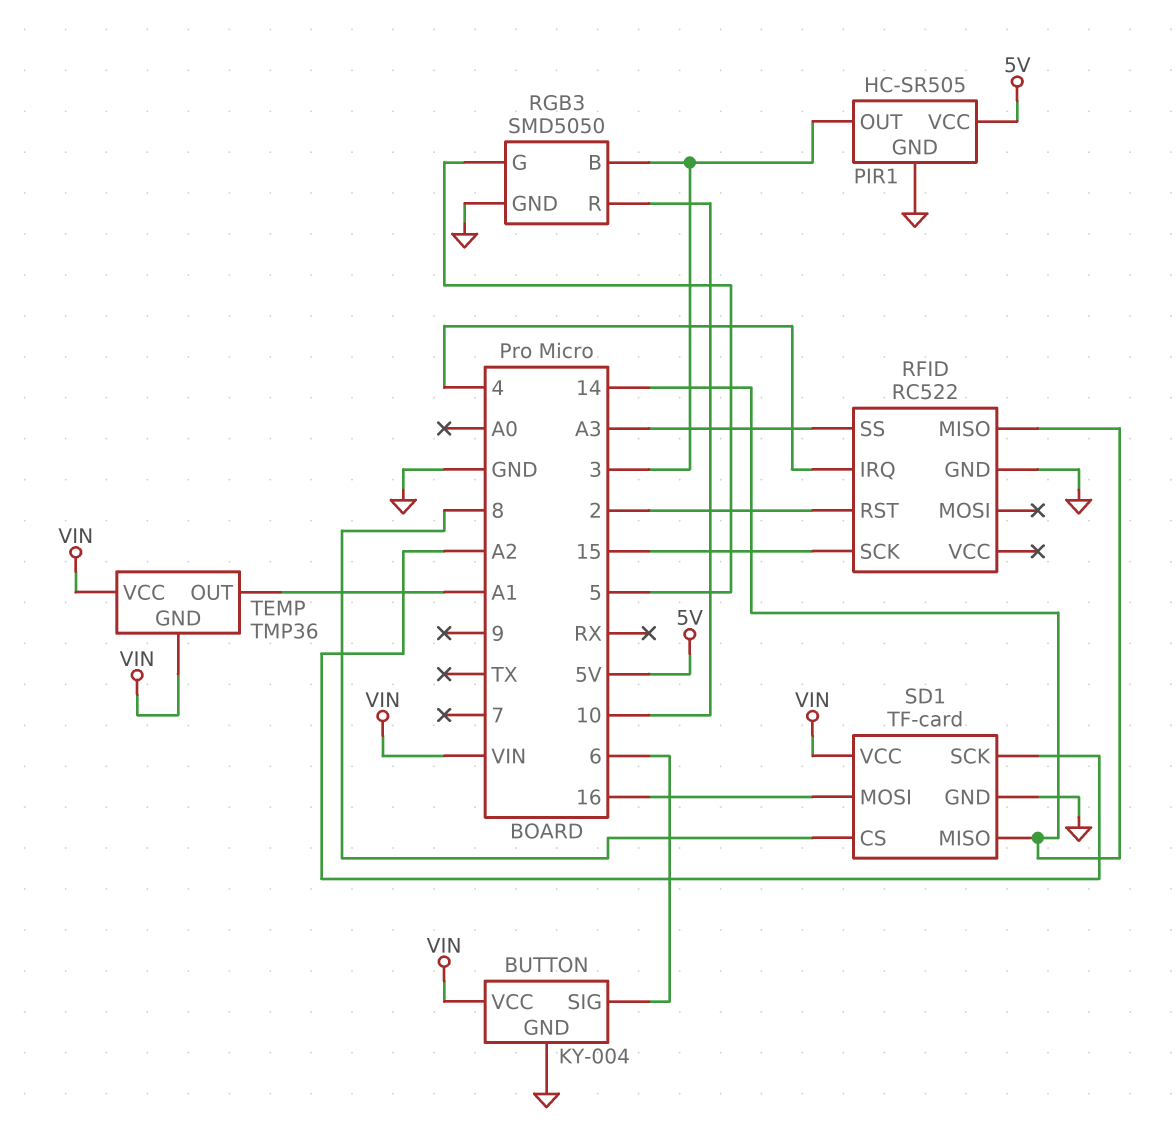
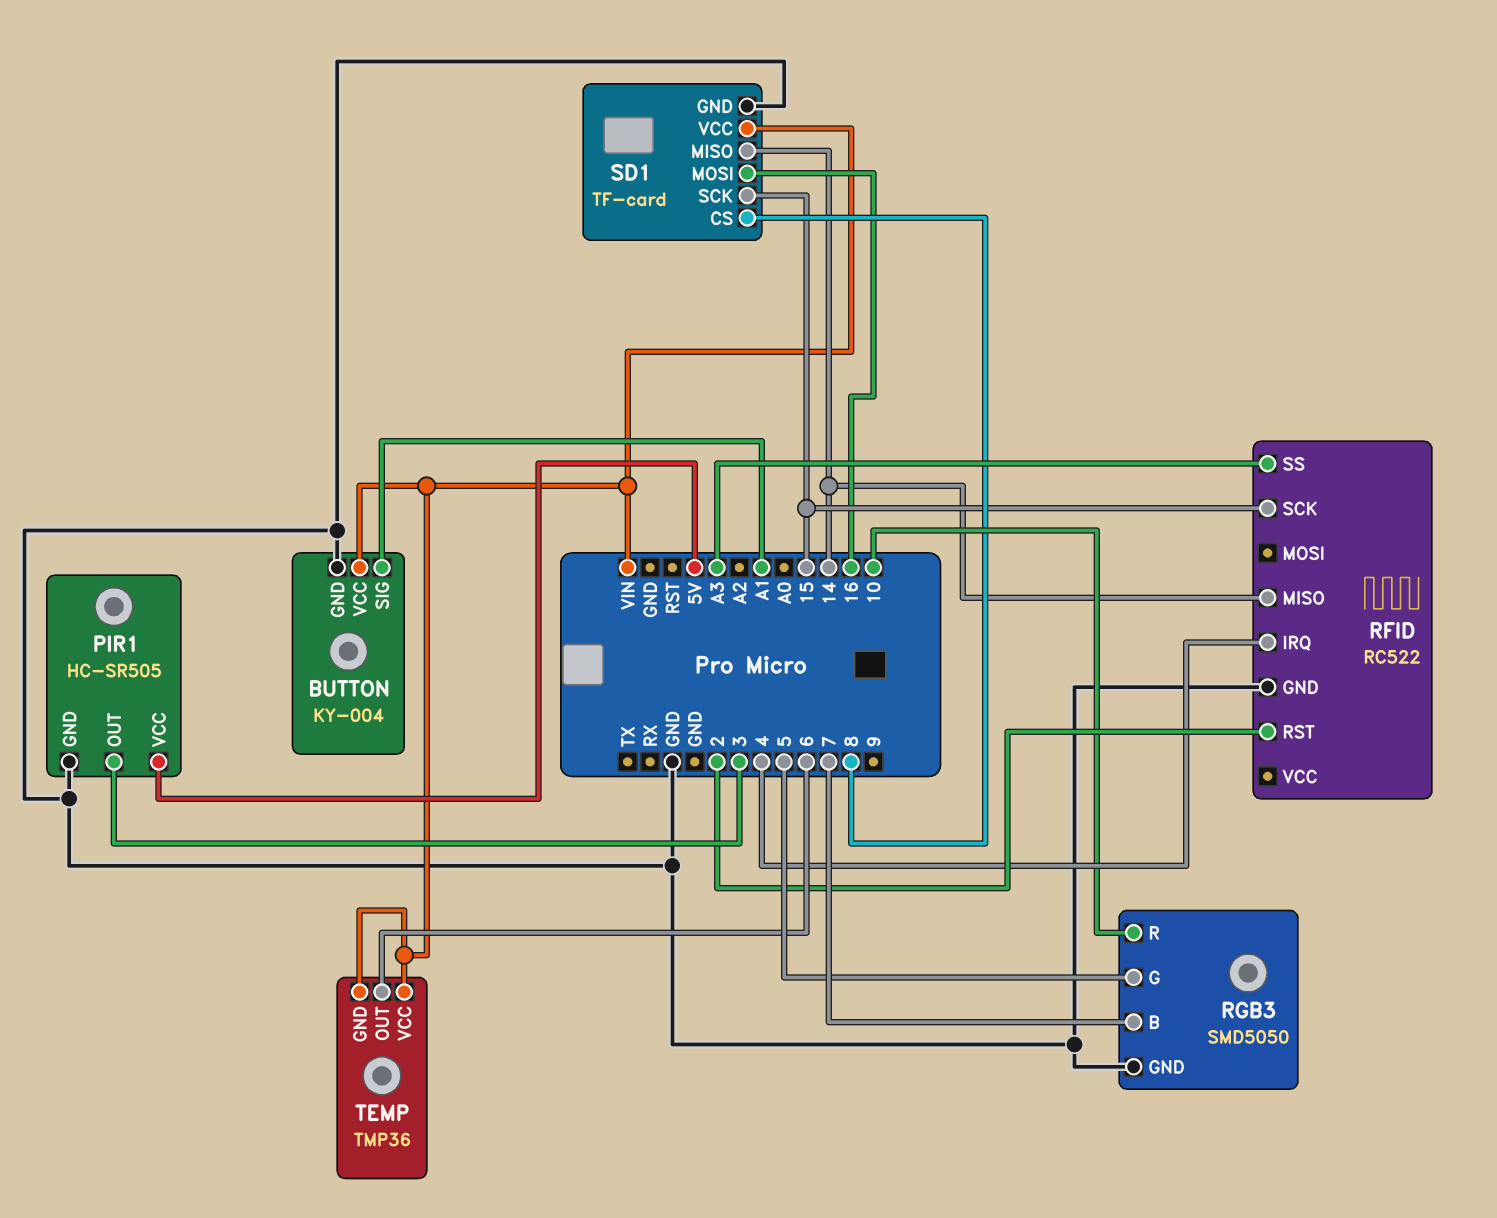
BUTTON pin SIG: 6 -> A1
RGB3 pin B: 3 -> 7
SD1 pin SCK: A2 -> 15
TEMP pin OUT: A1 -> 6

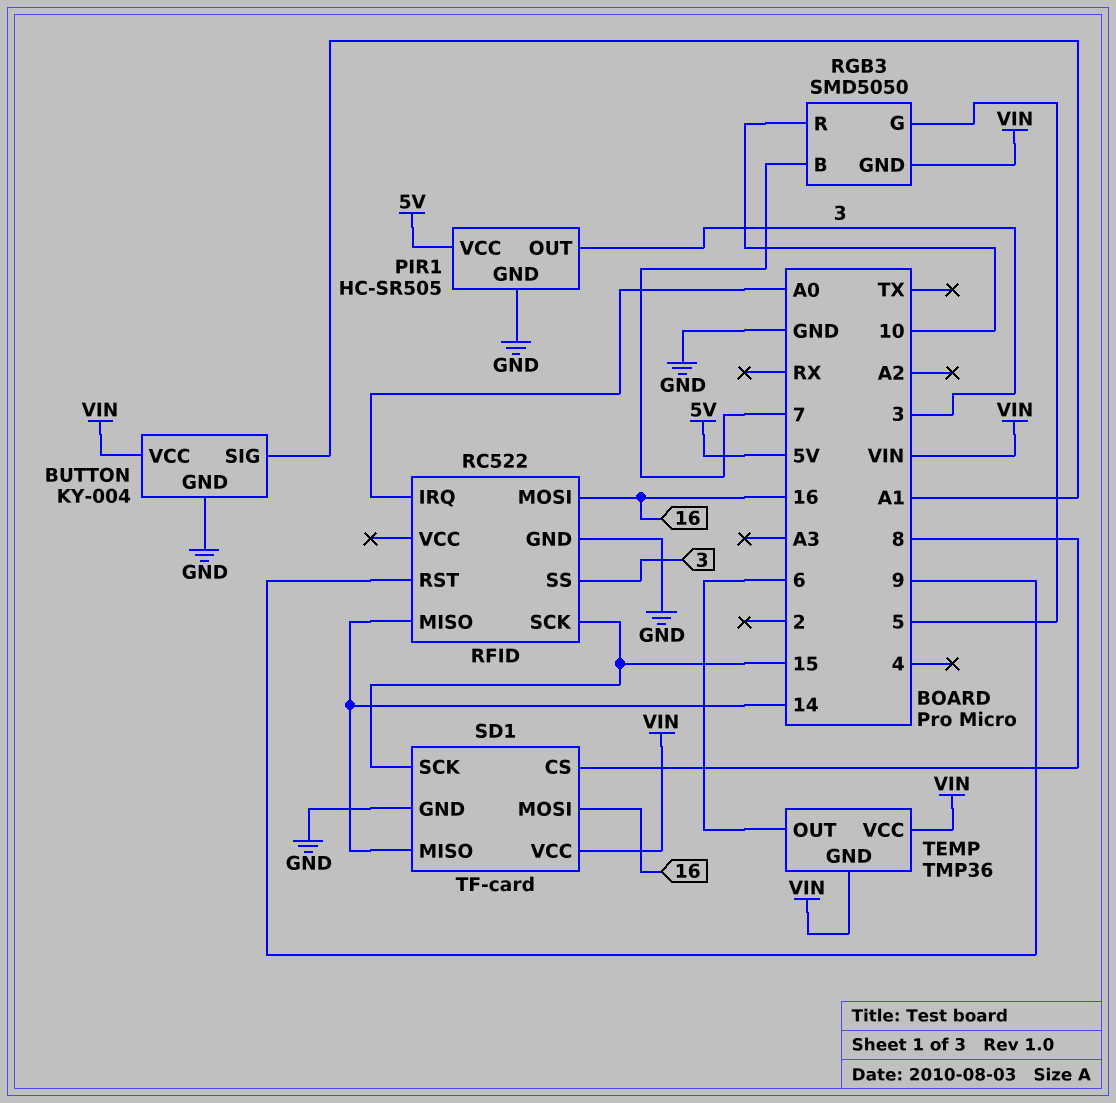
RFID pin IRQ: 4 -> A0
RFID pin MOSI: none -> 16
RFID pin RST: 2 -> 9
RFID pin SS: A3 -> 3
RGB3 pin GND: GND -> VIN

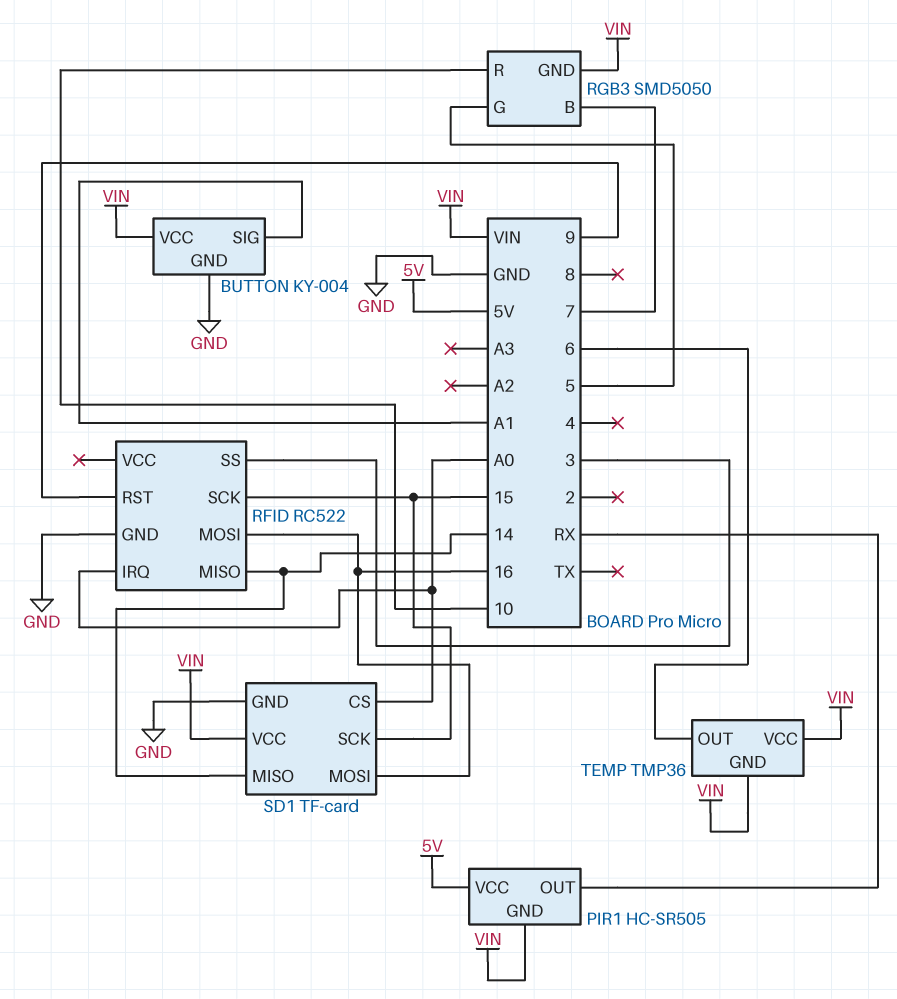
PIR1 pin GND: GND -> VIN
PIR1 pin OUT: 3 -> RX
SD1 pin CS: 8 -> A0

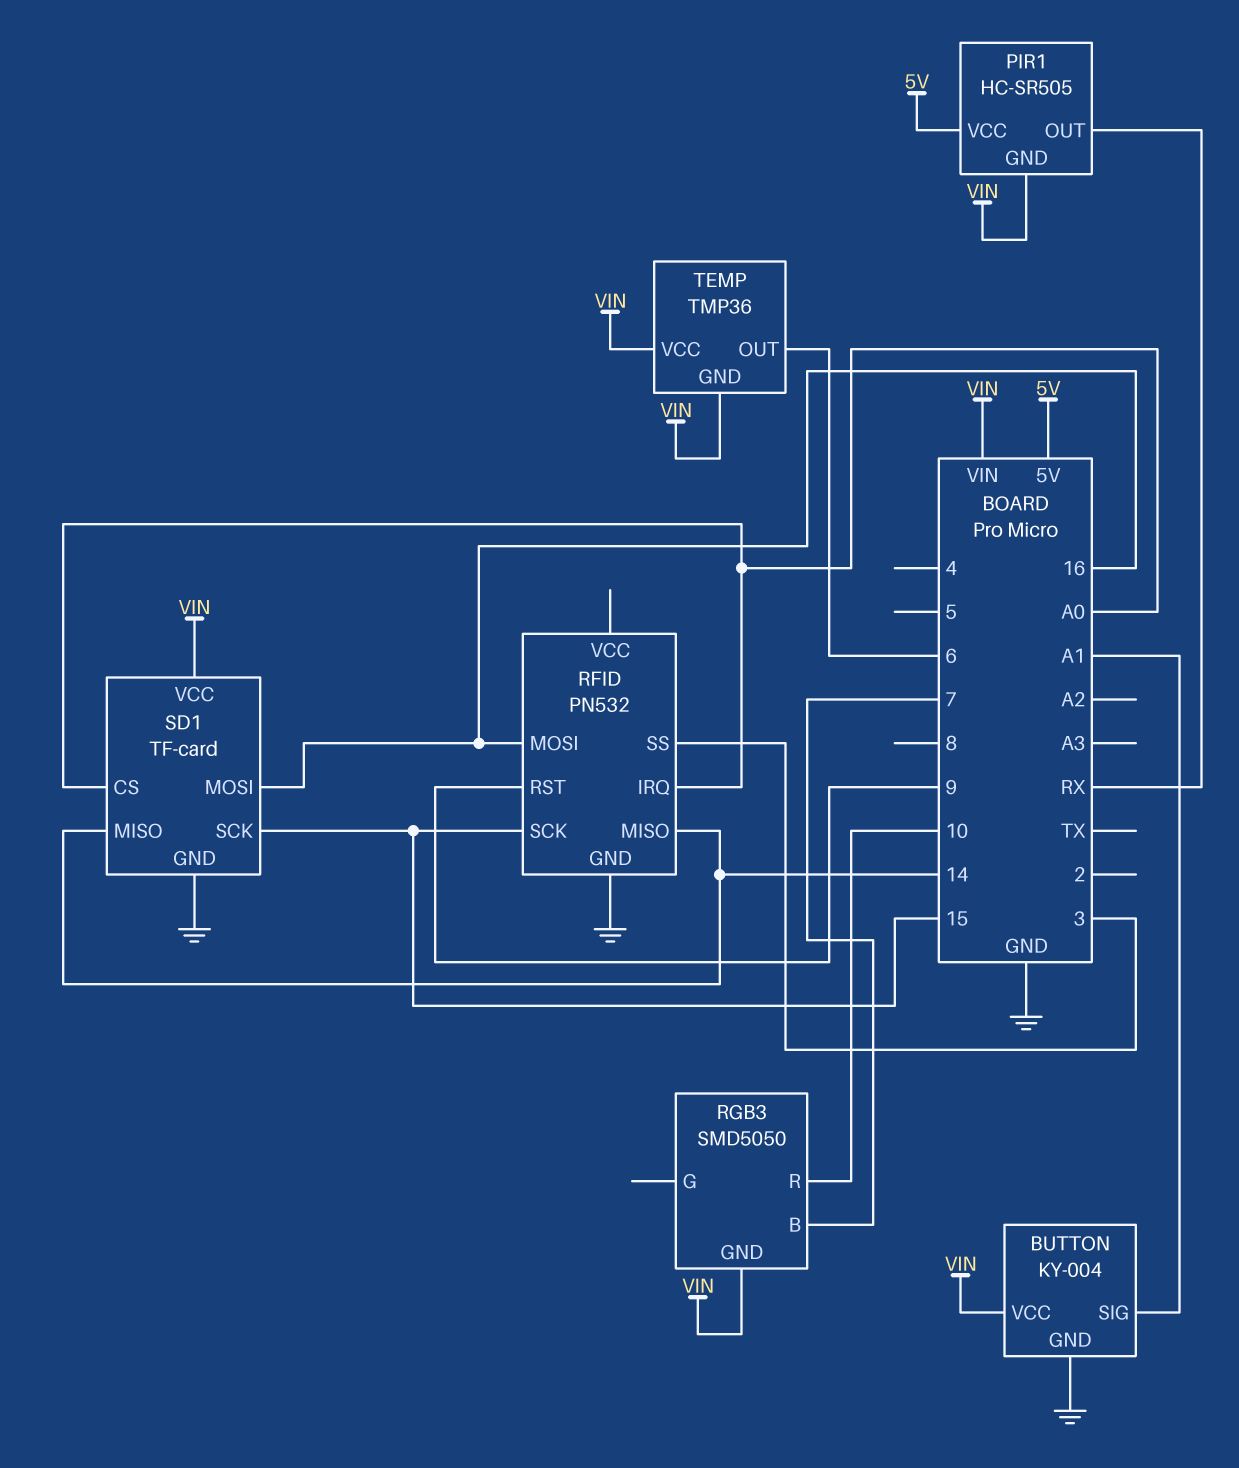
RFID: RC522 -> PN532
RGB3 pin G: 5 -> none

